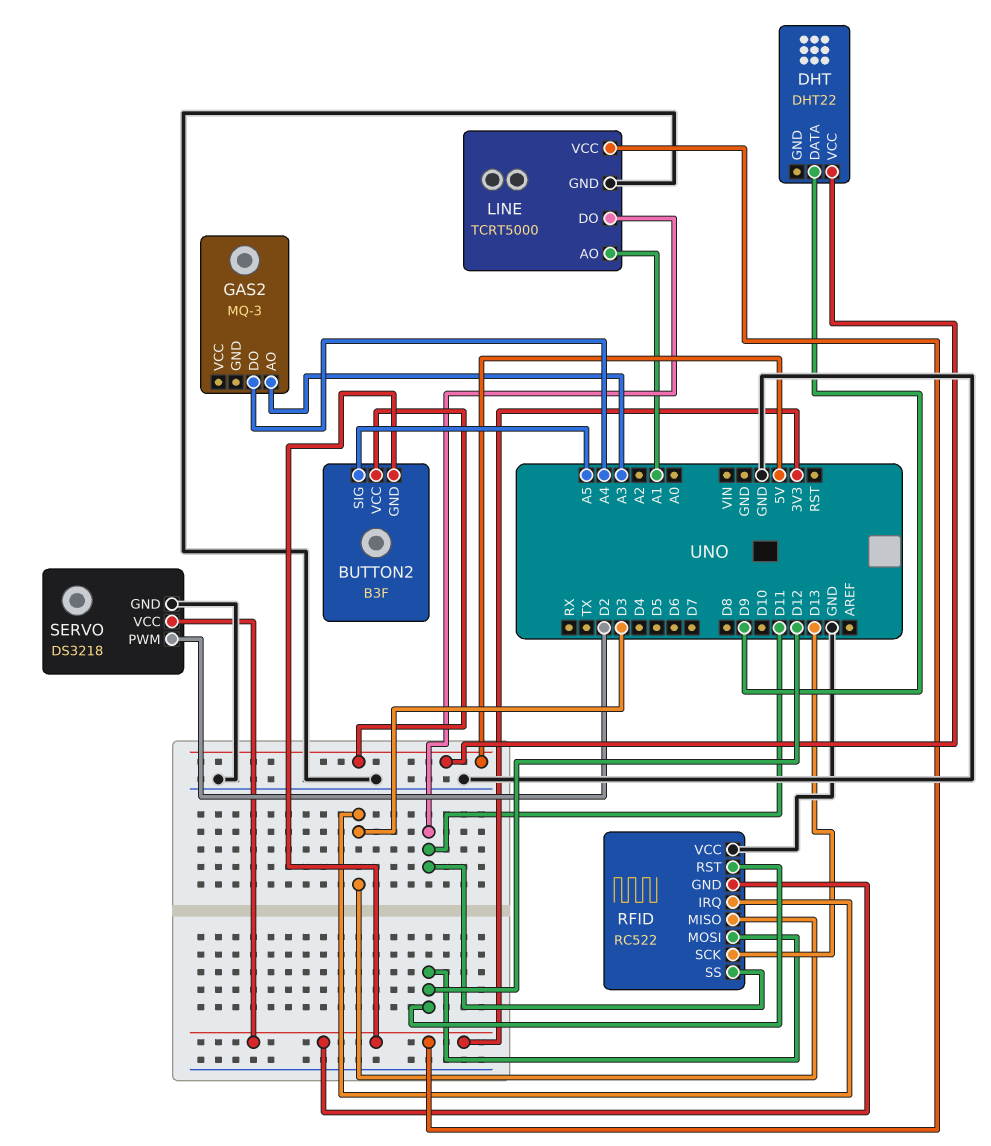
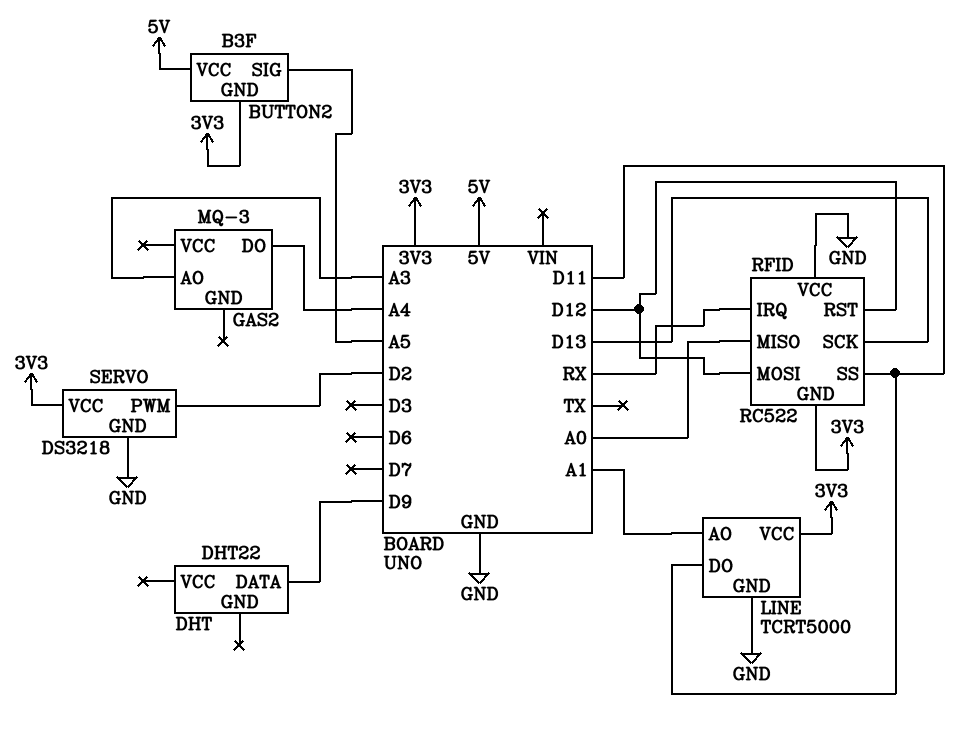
DHT pin VCC: 5V -> none
RFID pin IRQ: D3 -> RX
RFID pin MISO: D3 -> A0

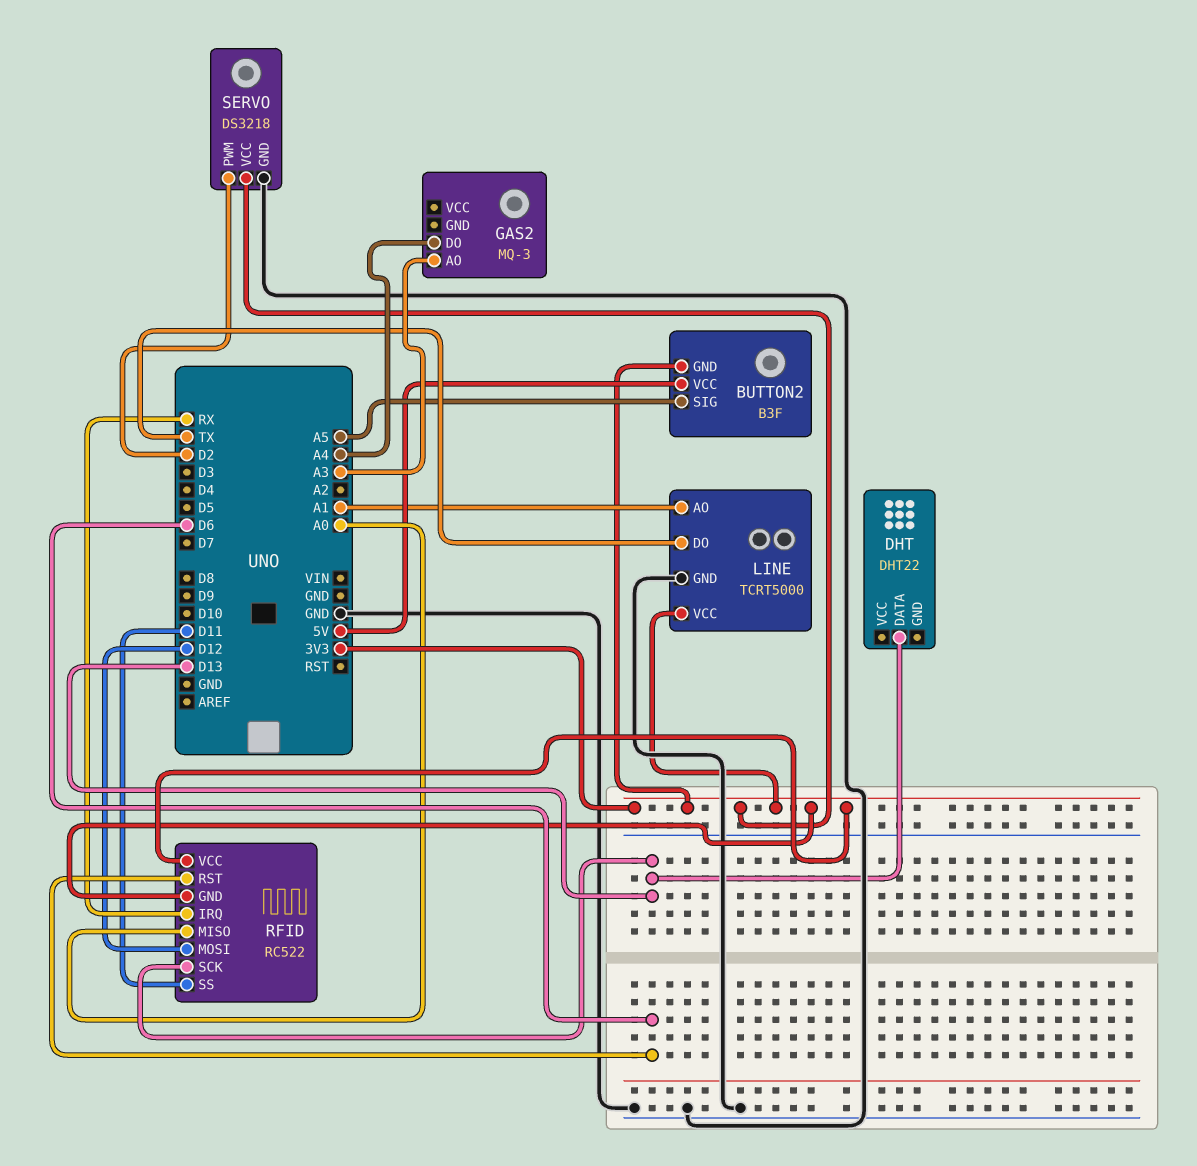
DHT pin DATA: D9 -> D13
LINE pin DO: D11 -> TX
RFID pin RST: D12 -> D6
RFID pin VCC: GND -> 3V3

